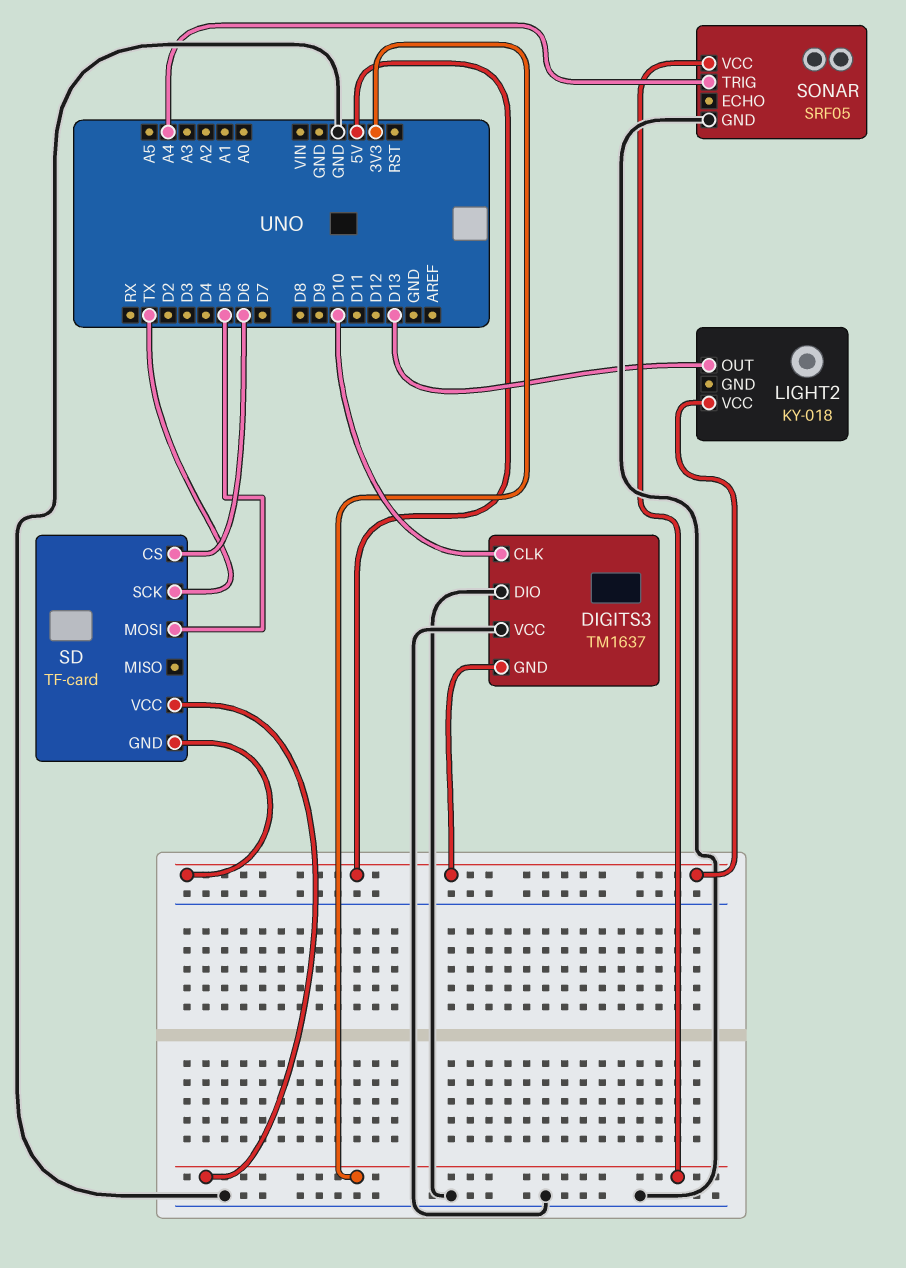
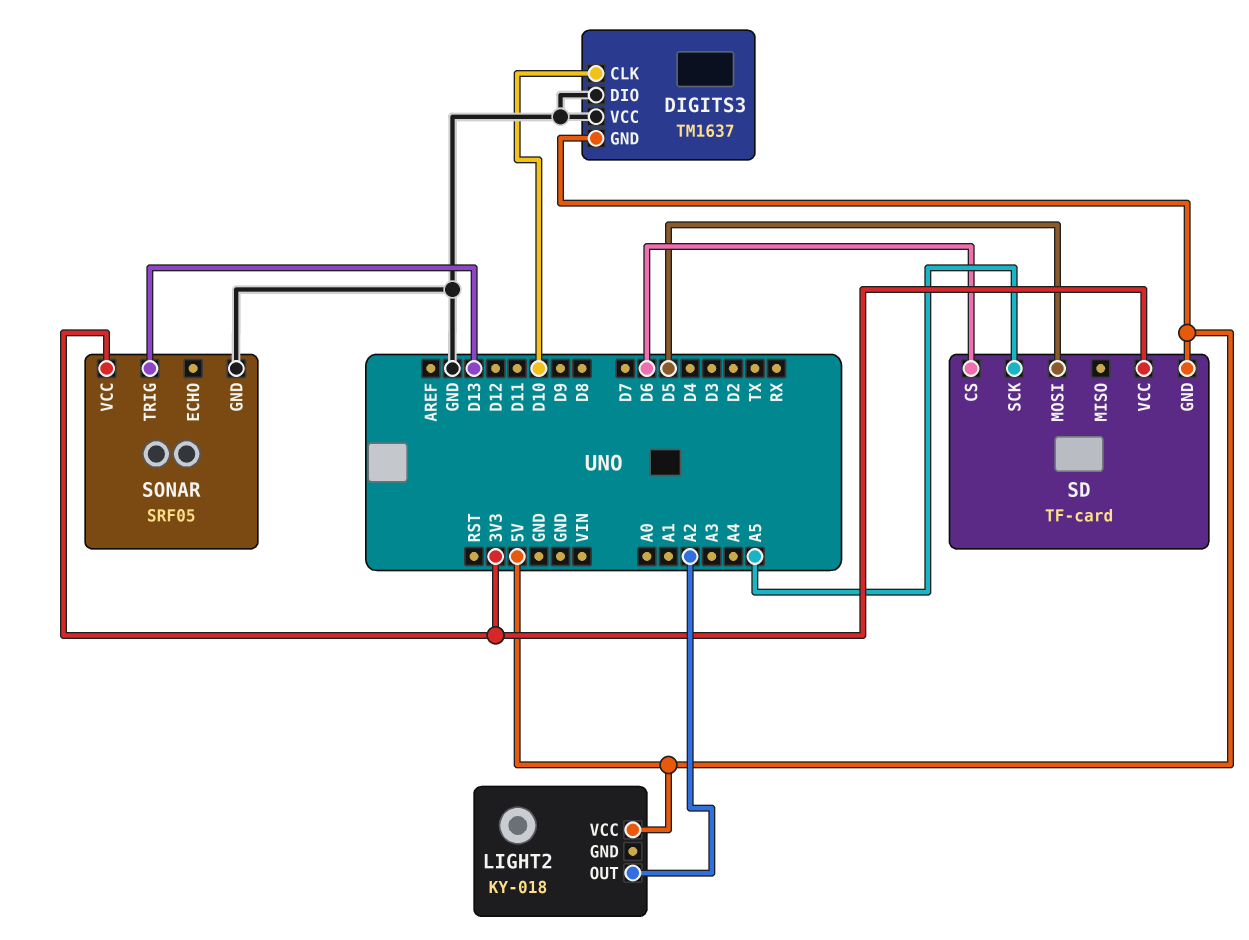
LIGHT2 pin OUT: D13 -> A2
SD pin SCK: TX -> A5
SONAR pin TRIG: A4 -> D13

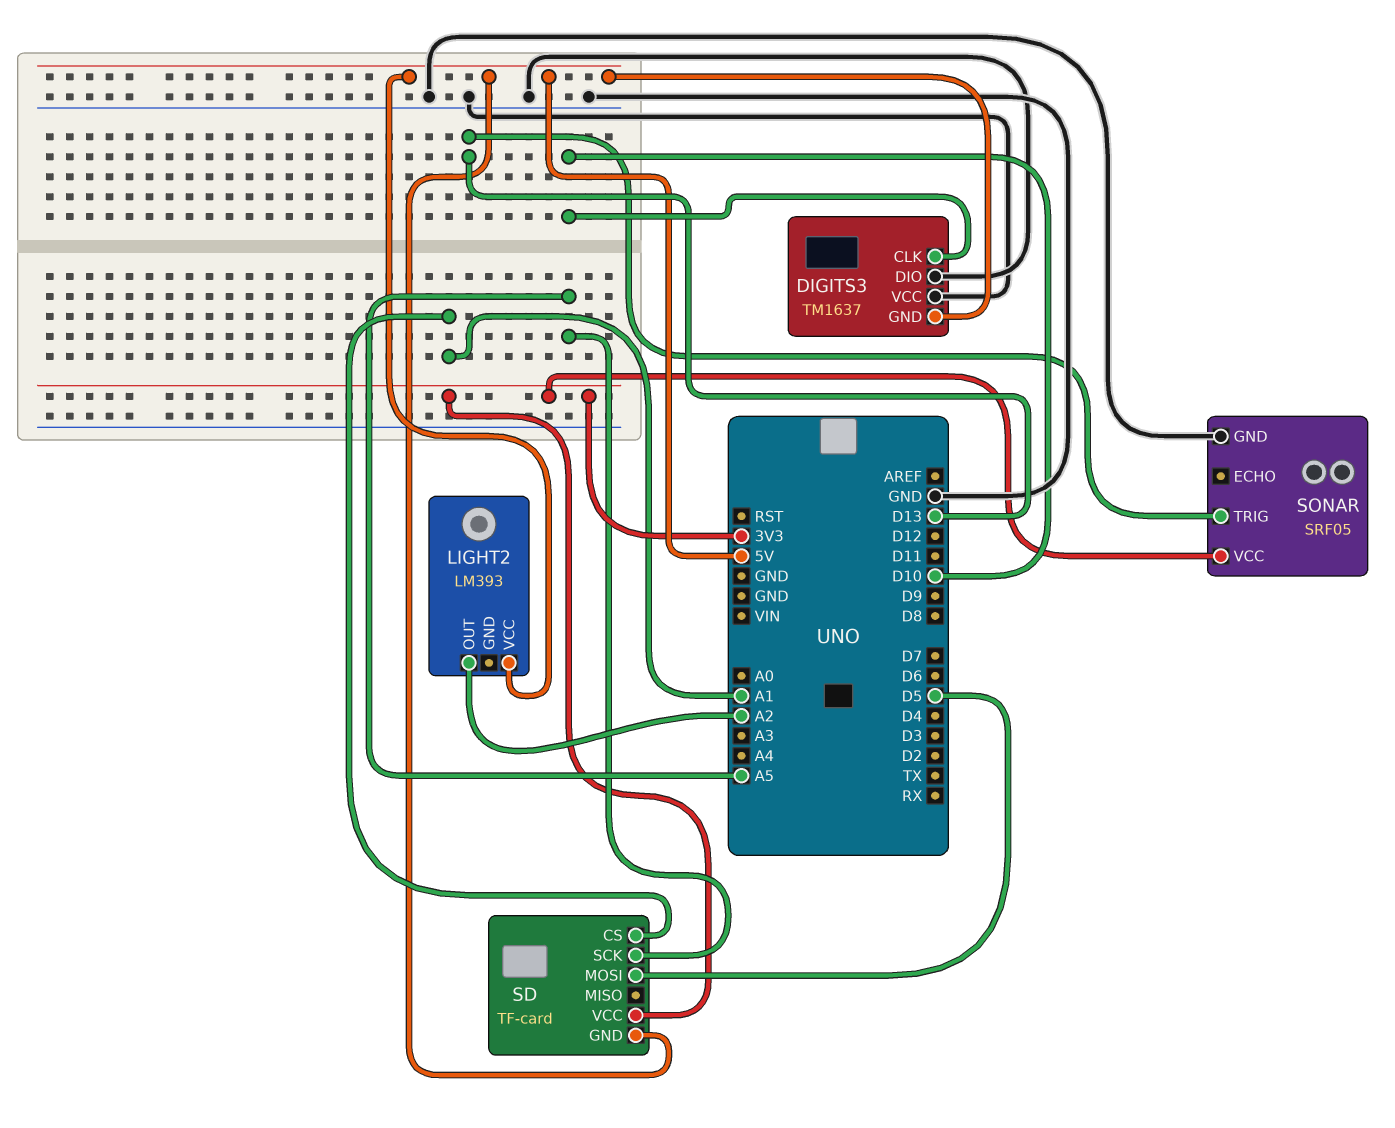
LIGHT2: KY-018 -> LM393
SD pin CS: D6 -> A1

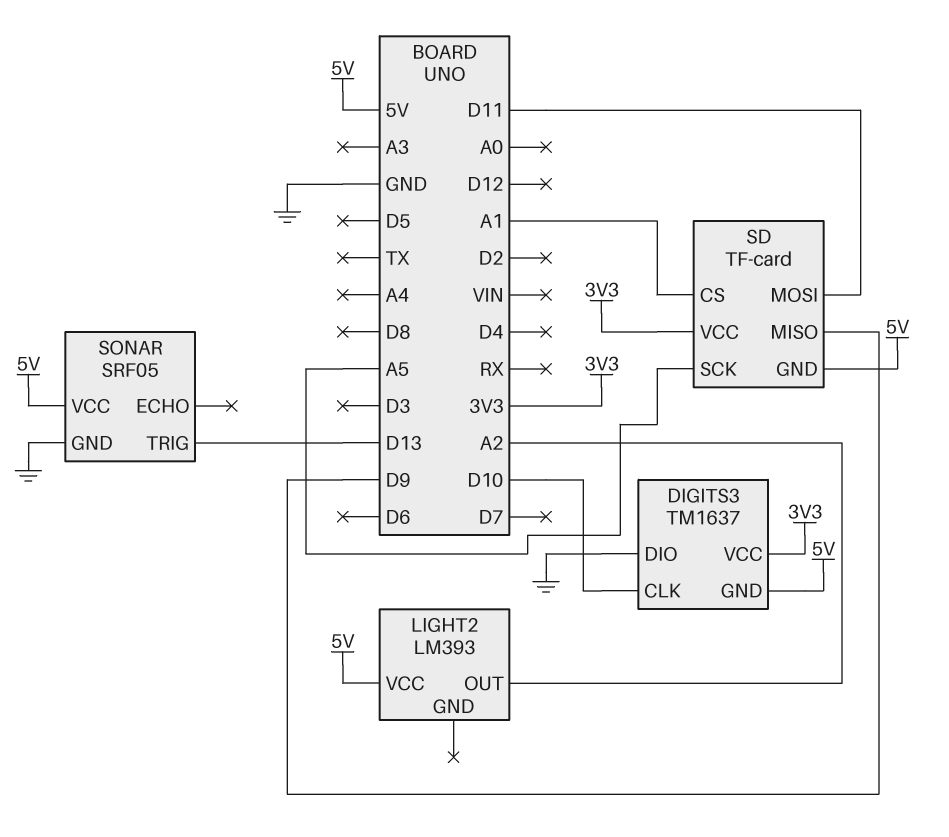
DIGITS3 pin VCC: GND -> 3V3
SD pin MISO: none -> D9
SD pin MOSI: D5 -> D11
SONAR pin VCC: 3V3 -> 5V

